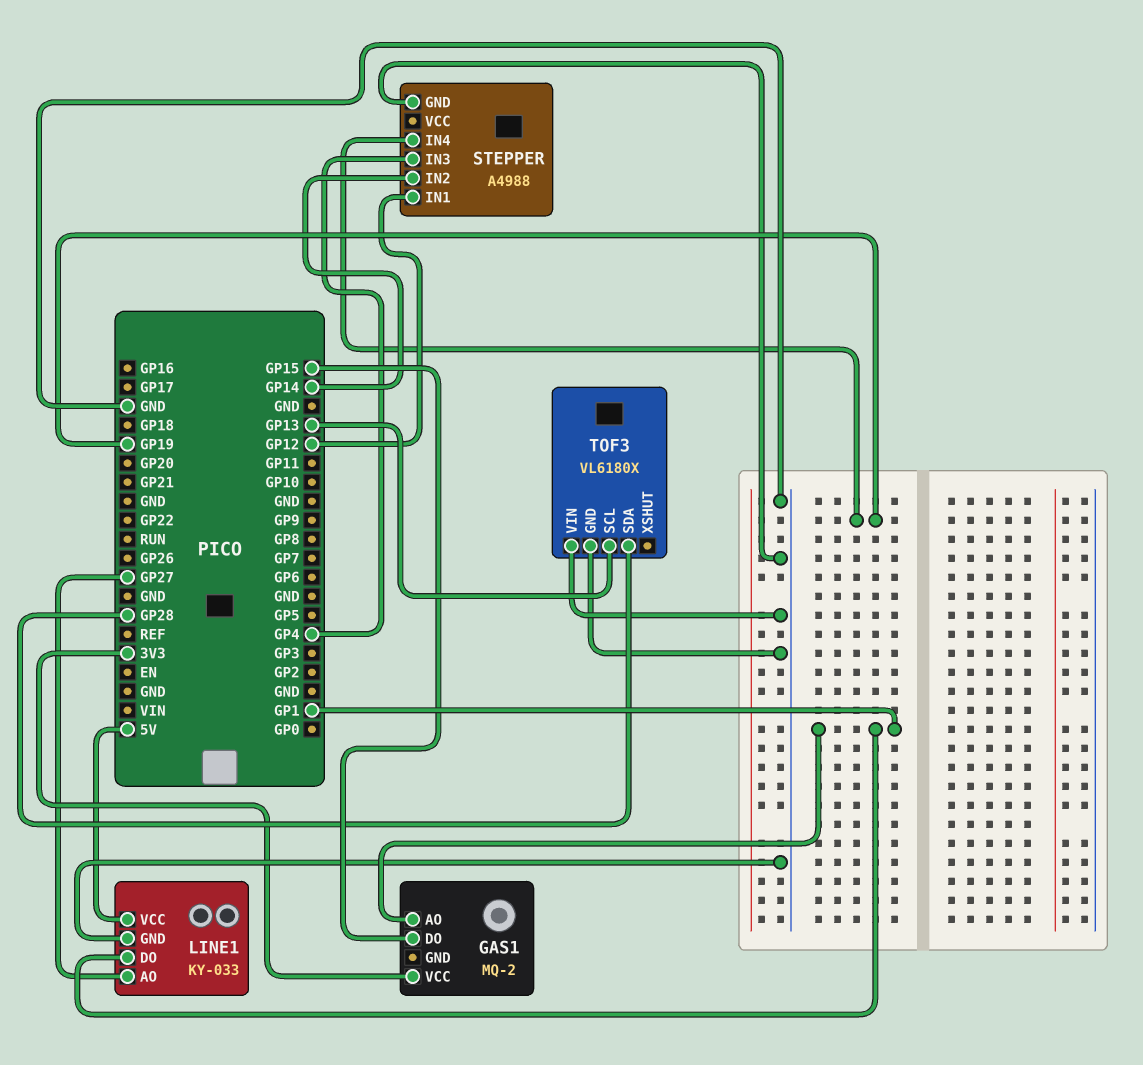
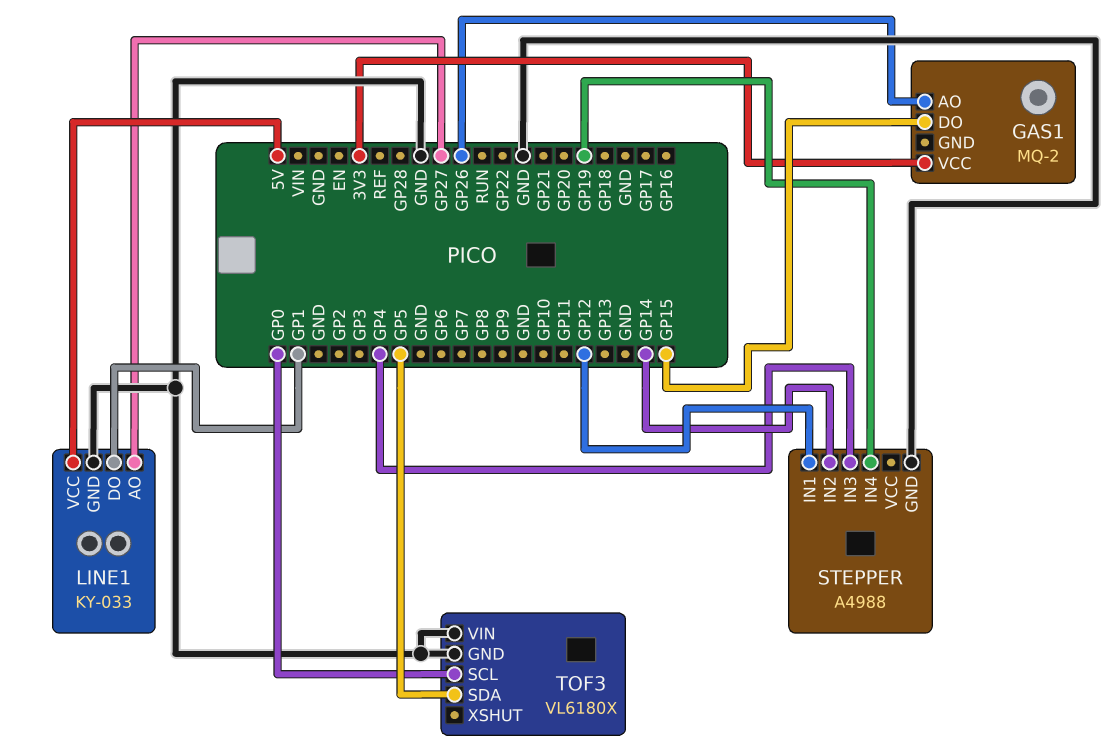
GAS1 pin AO: GP1 -> GP26
TOF3 pin SCL: GP13 -> GP0
TOF3 pin SDA: GP28 -> GP5

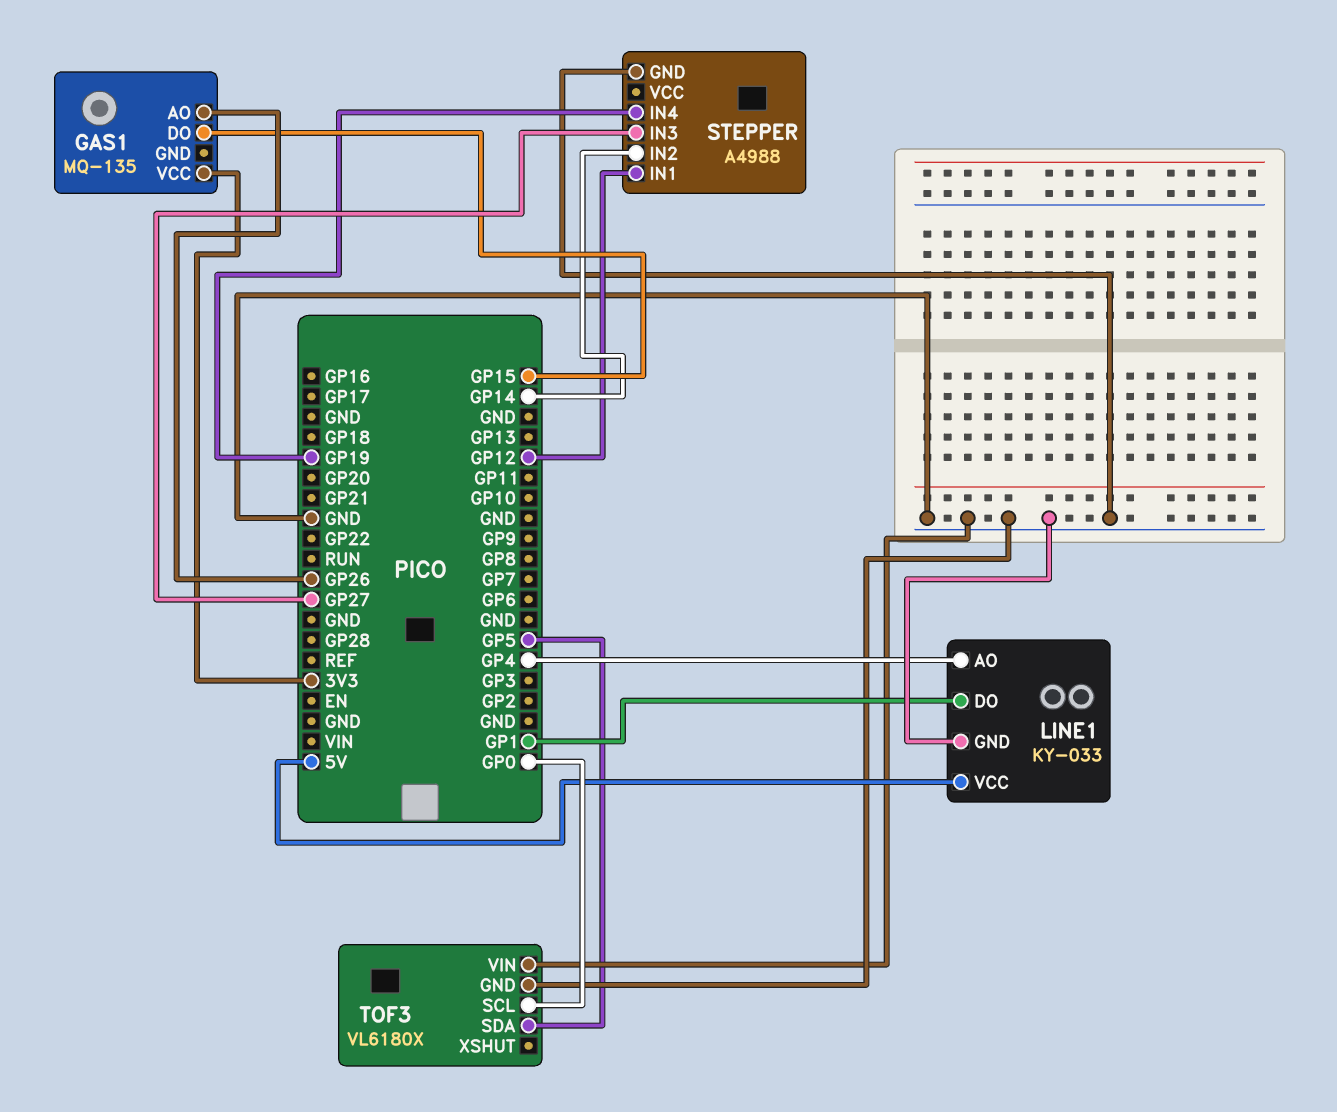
GAS1: MQ-2 -> MQ-135
LINE1 pin AO: GP27 -> GP4
STEPPER pin IN3: GP4 -> GP27

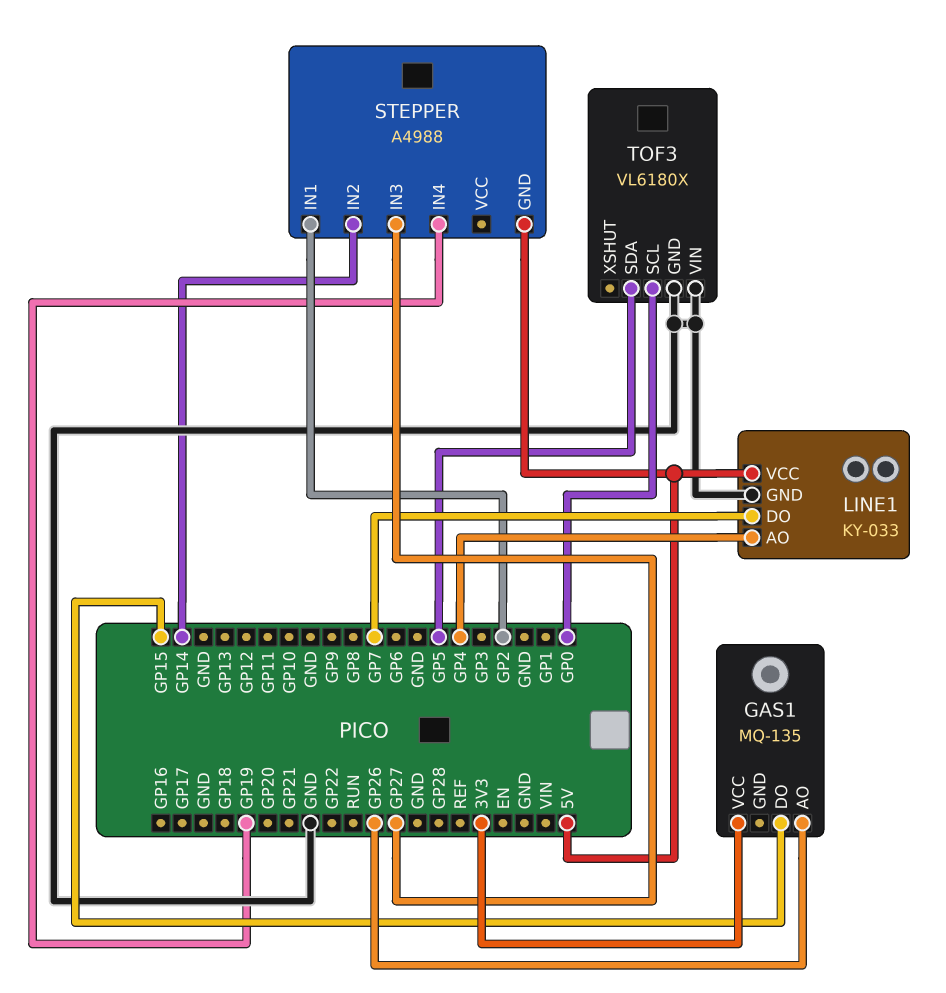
LINE1 pin DO: GP1 -> GP7
STEPPER pin GND: GND -> 5V
STEPPER pin IN1: GP12 -> GP2

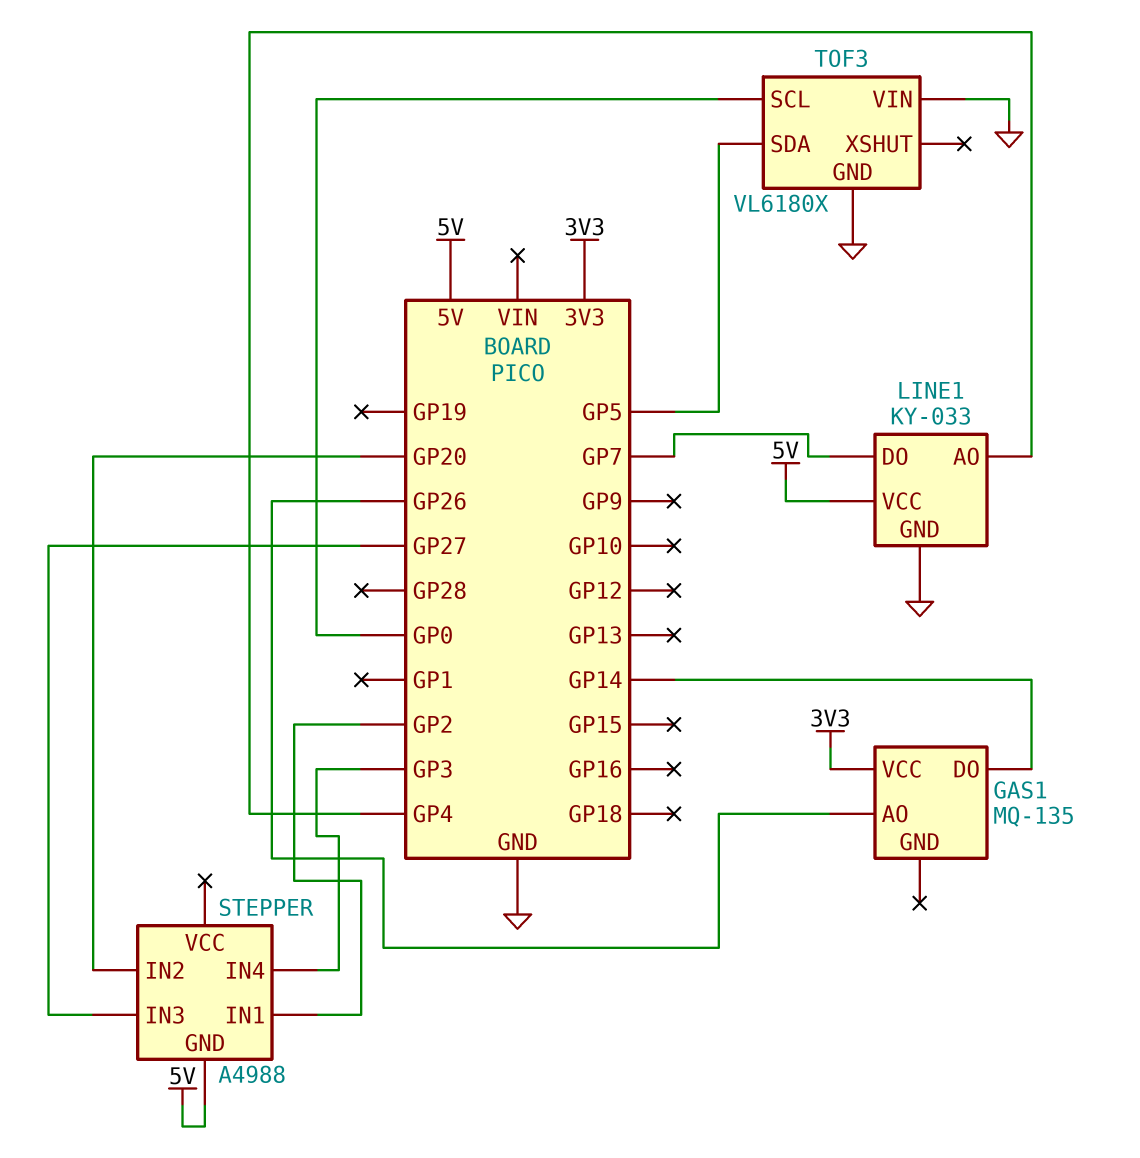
GAS1 pin DO: GP15 -> GP14
STEPPER pin IN2: GP14 -> GP20
STEPPER pin IN4: GP19 -> GP3

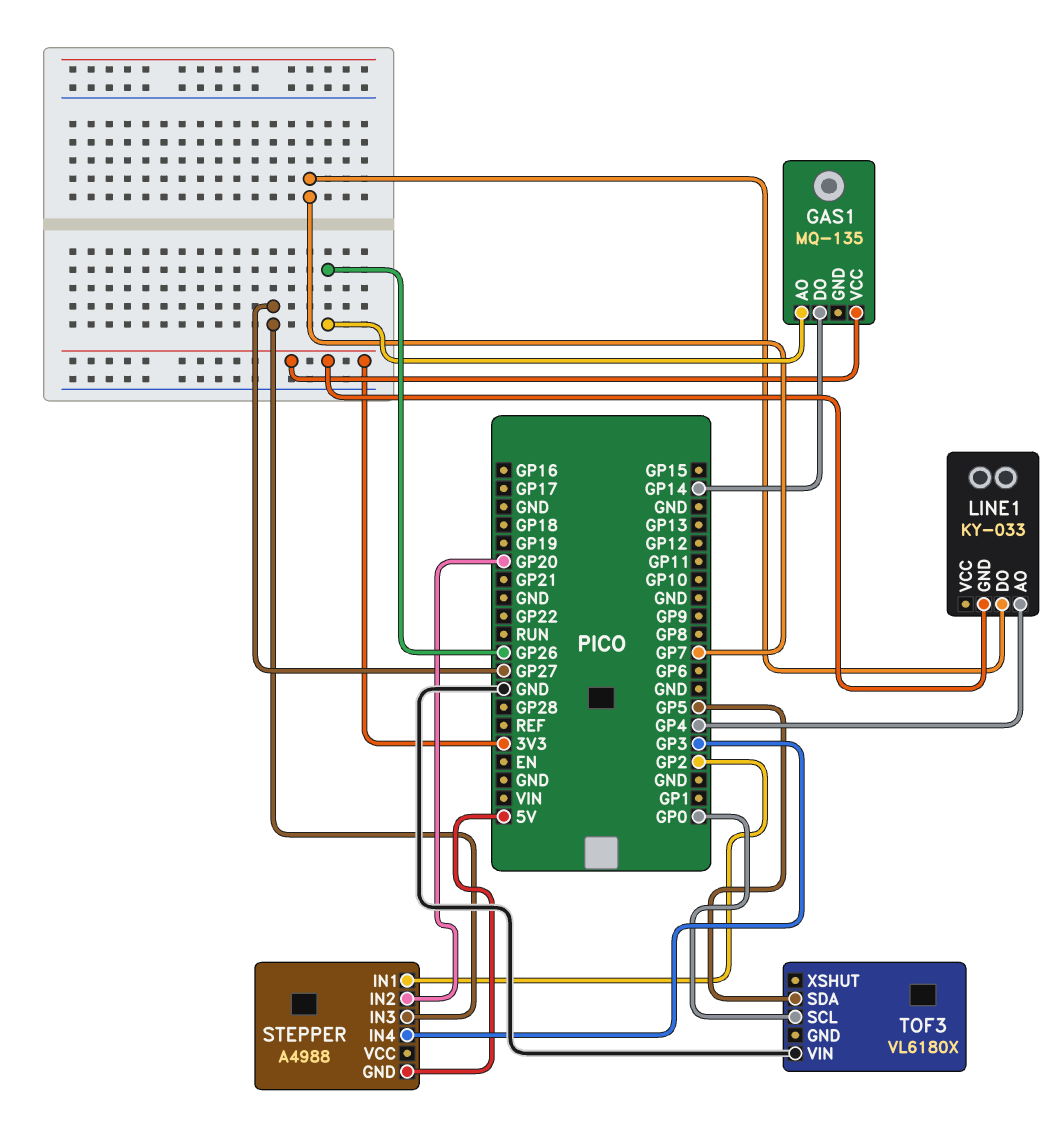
LINE1 pin GND: GND -> 3V3
LINE1 pin VCC: 5V -> none
TOF3 pin GND: GND -> none

